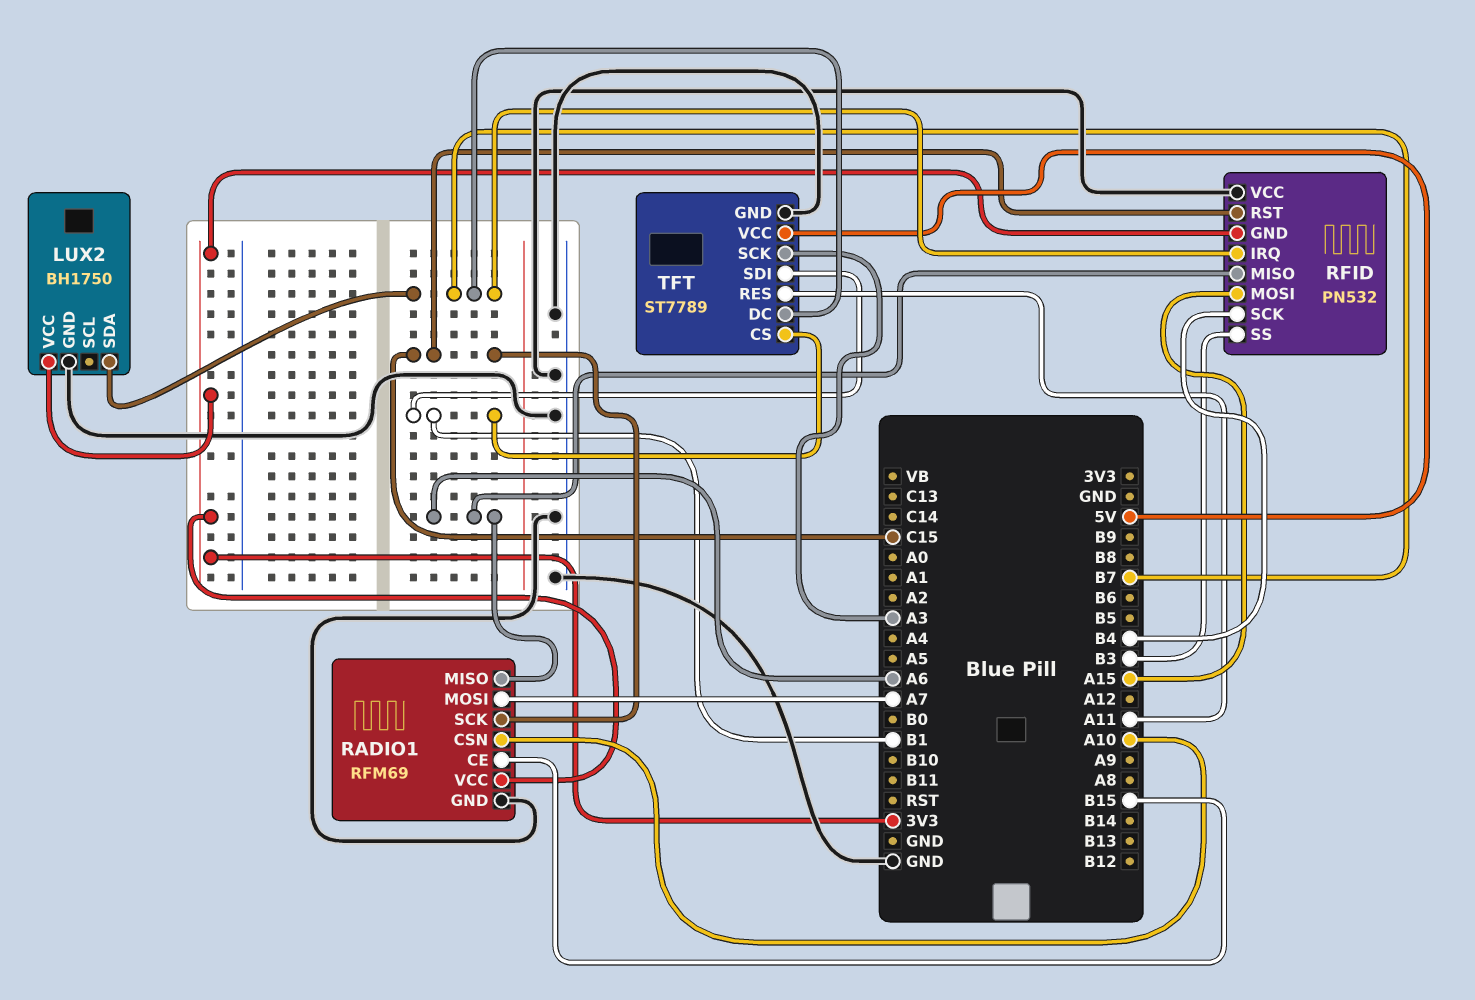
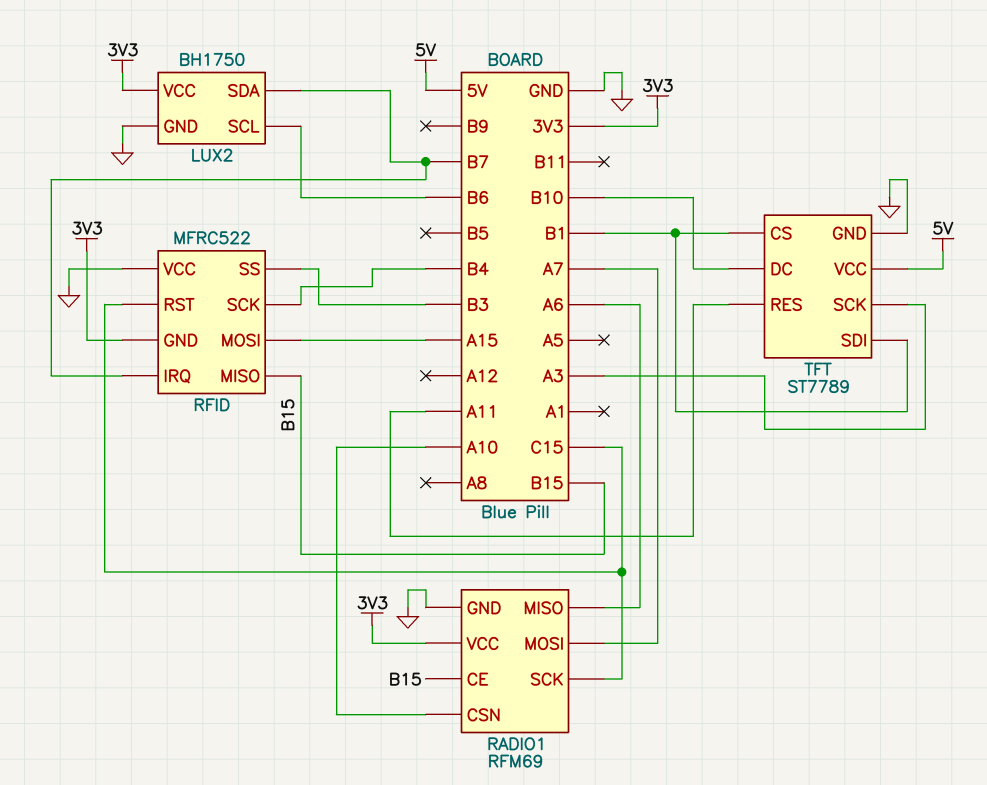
LUX2 pin SCL: none -> B6
RFID: PN532 -> MFRC522
RFID pin MISO: A6 -> B15
TFT pin DC: B7 -> B10

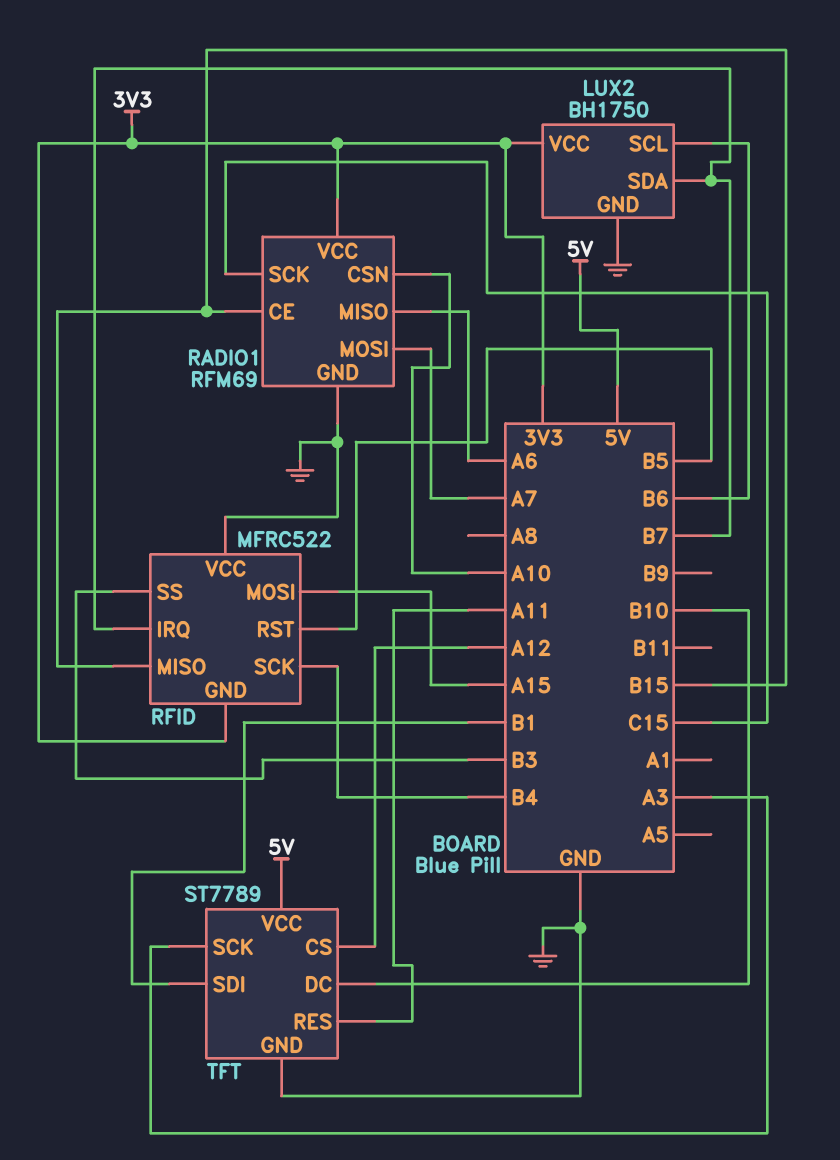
RFID pin RST: C15 -> B5
TFT pin CS: B1 -> A12

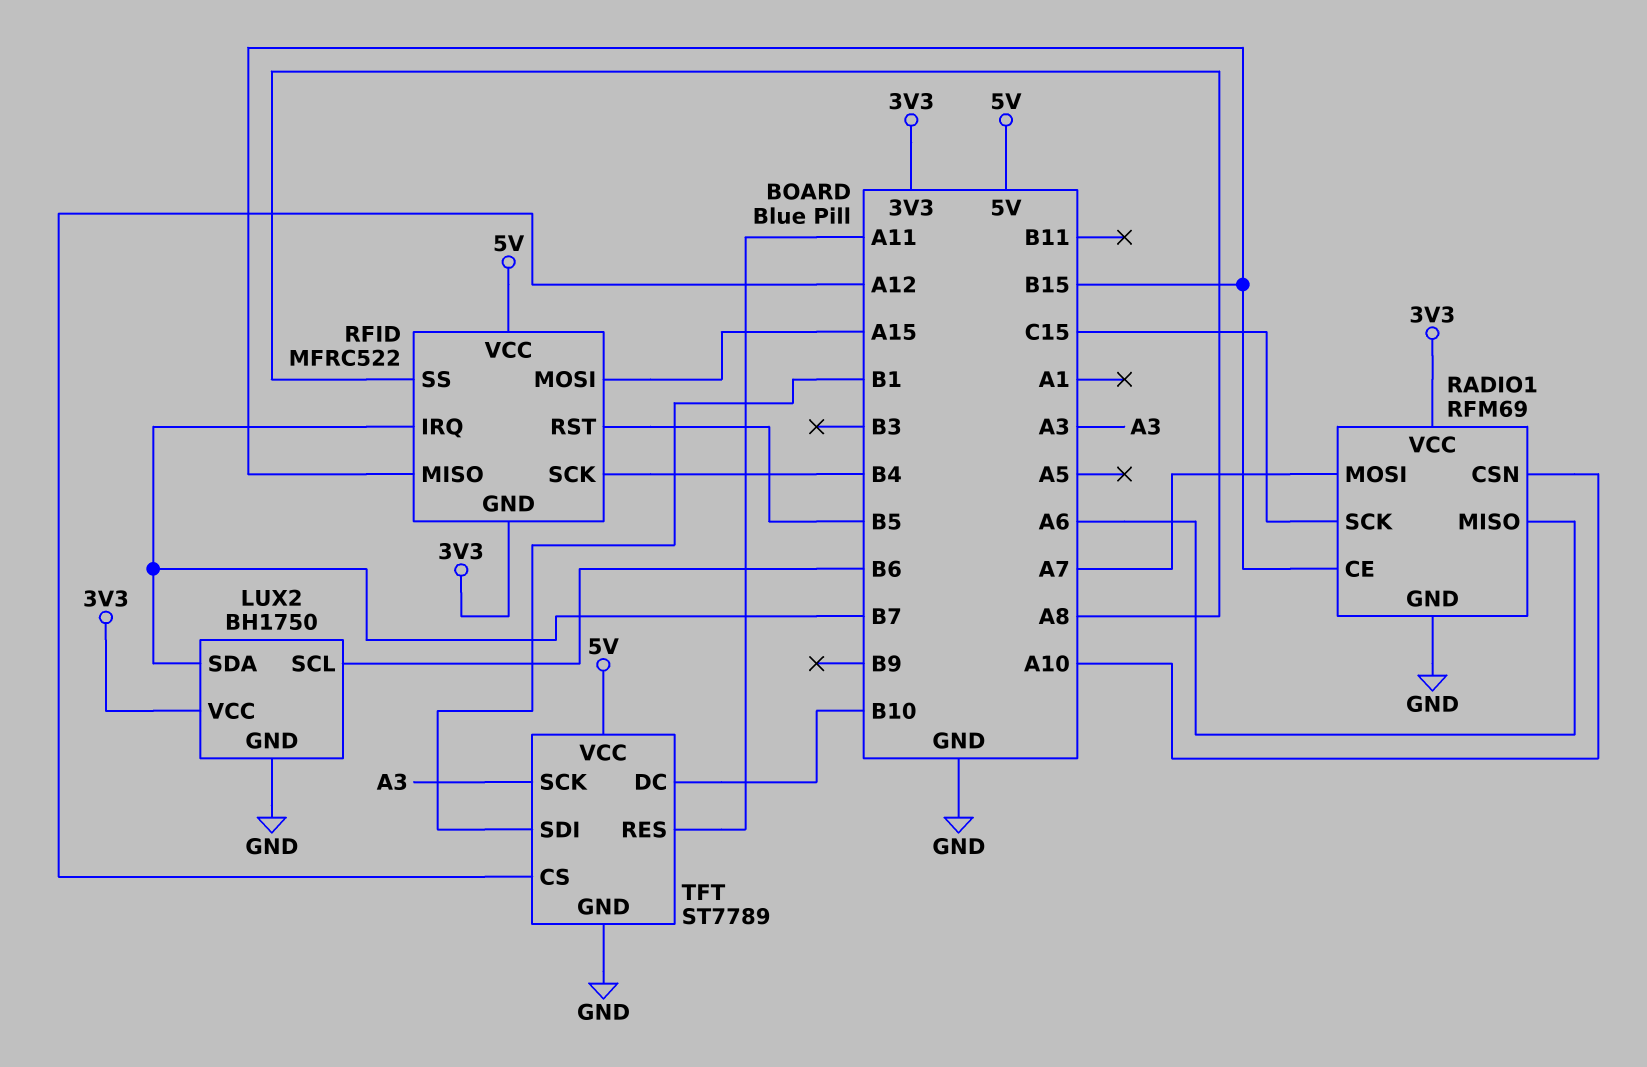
RFID pin SS: B3 -> A8
RFID pin VCC: GND -> 5V

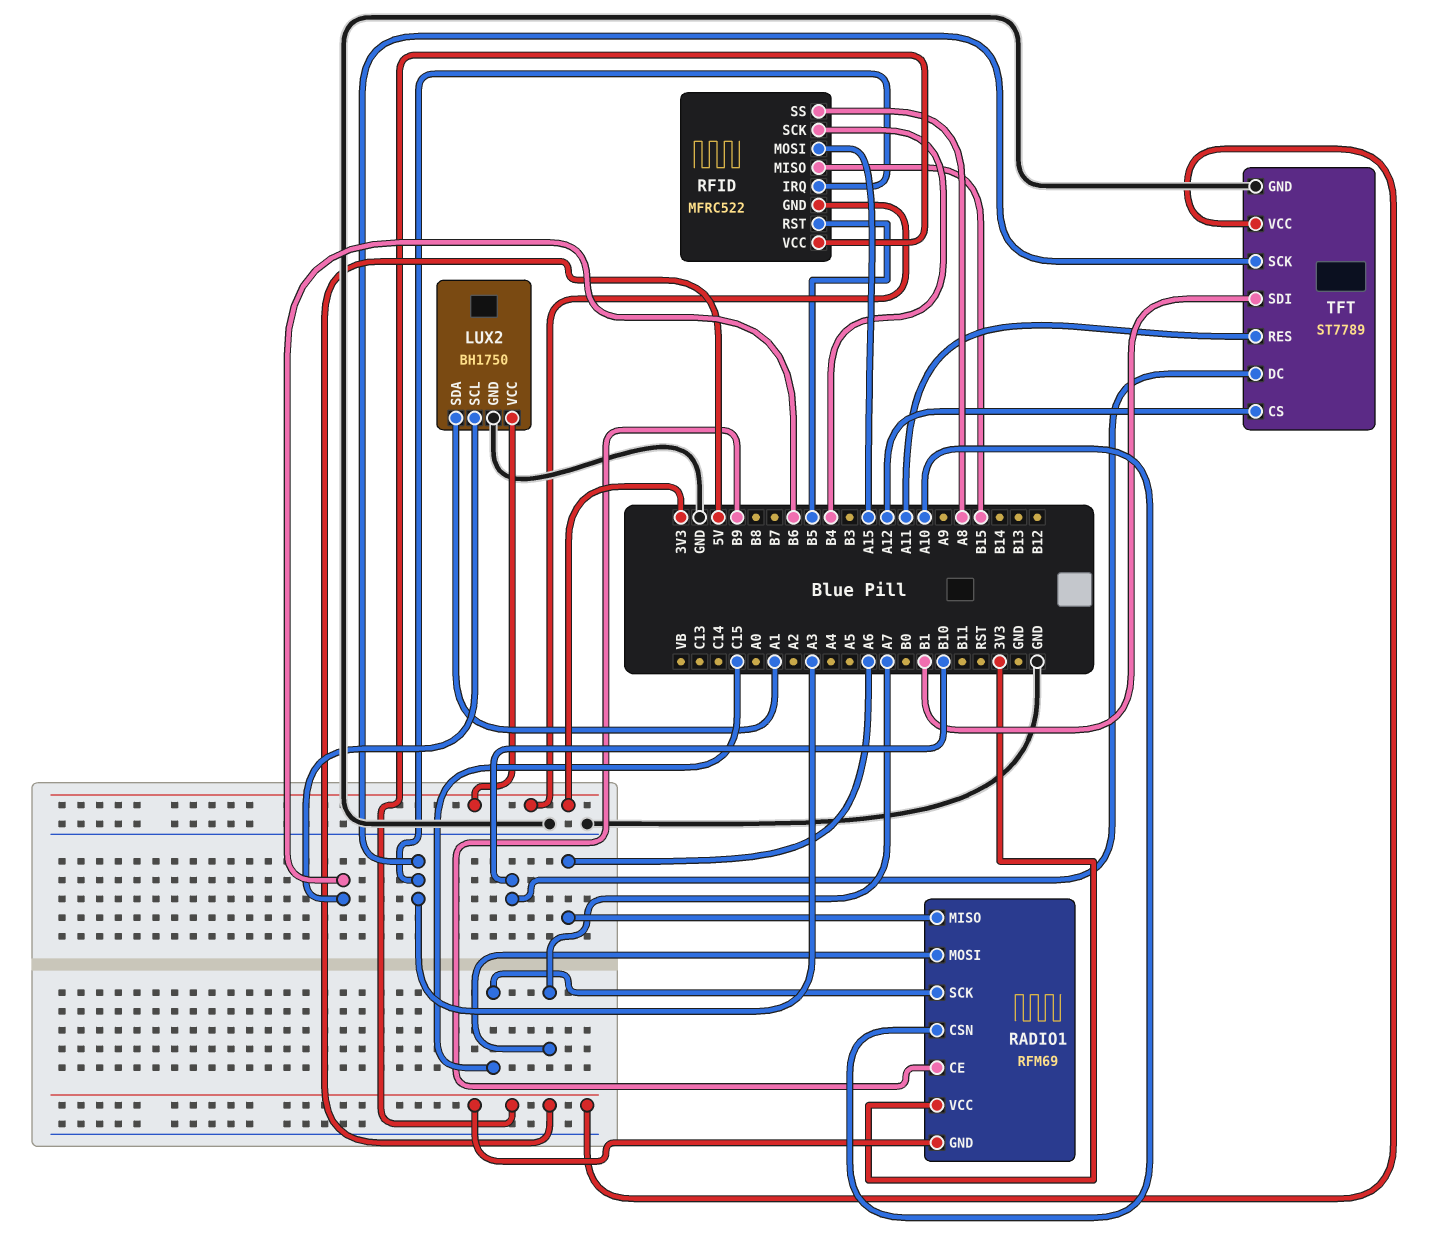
LUX2 pin SDA: B7 -> A1
RADIO1 pin CE: B15 -> B9
RADIO1 pin GND: GND -> 5V
RFID pin IRQ: B7 -> A3

